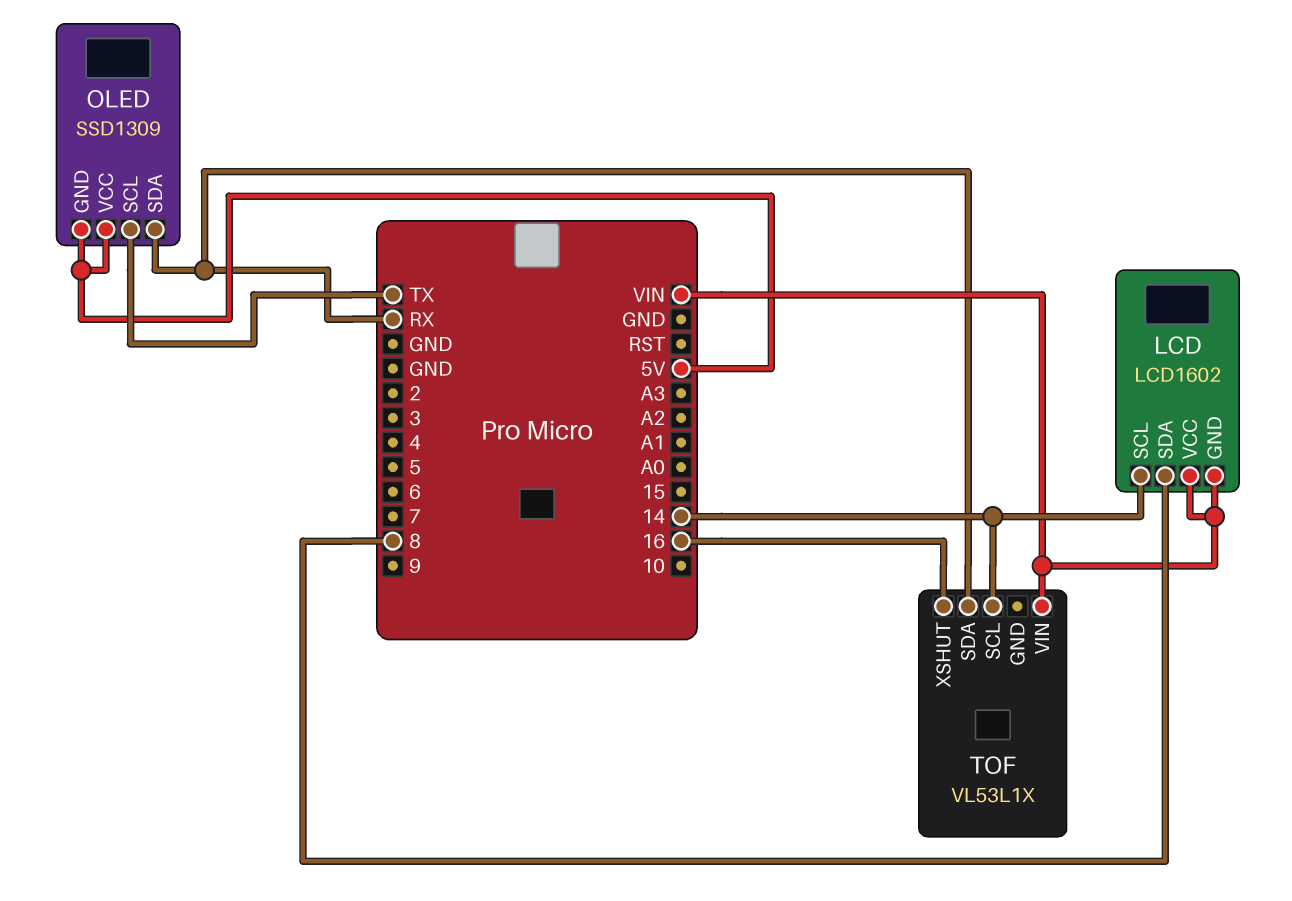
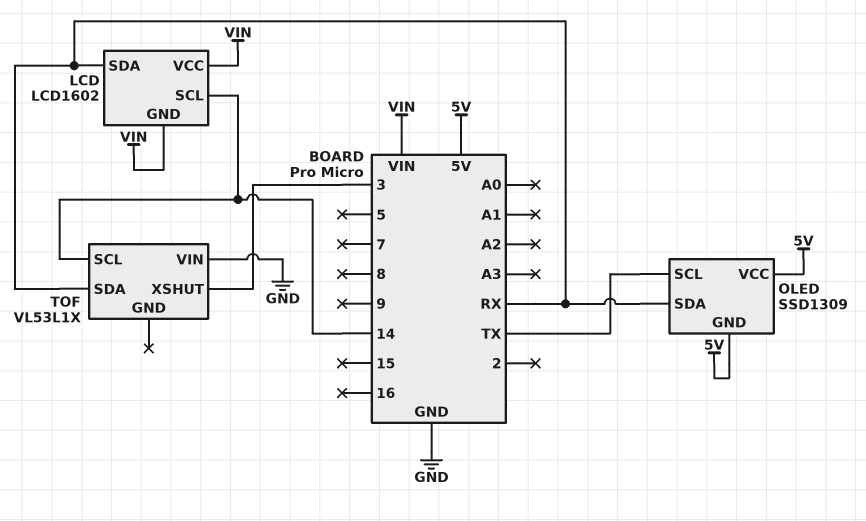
LCD pin SDA: 8 -> RX
TOF pin VIN: VIN -> GND
TOF pin XSHUT: 16 -> 3

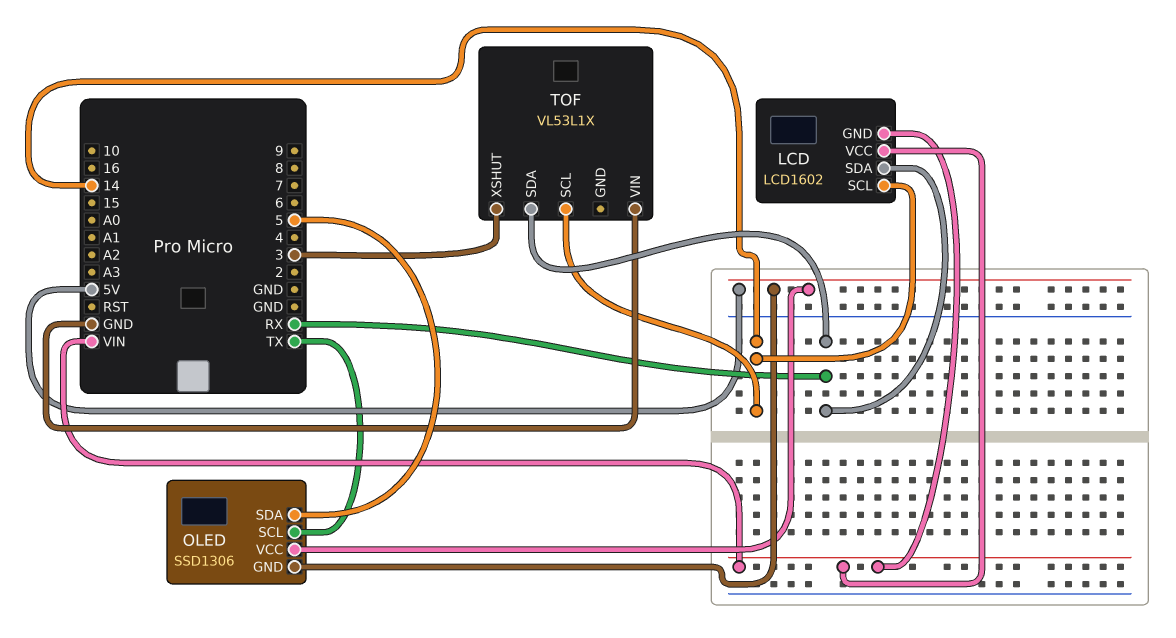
OLED: SSD1309 -> SSD1306
OLED pin SDA: RX -> 5

